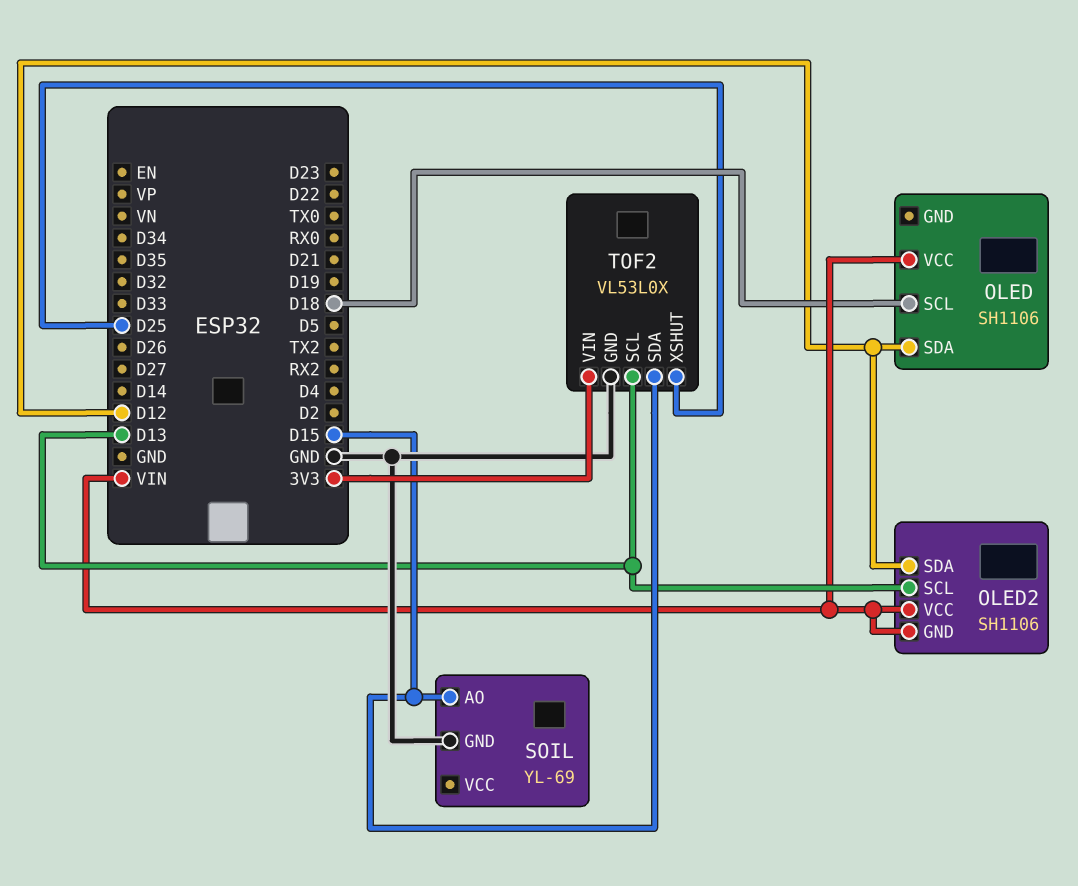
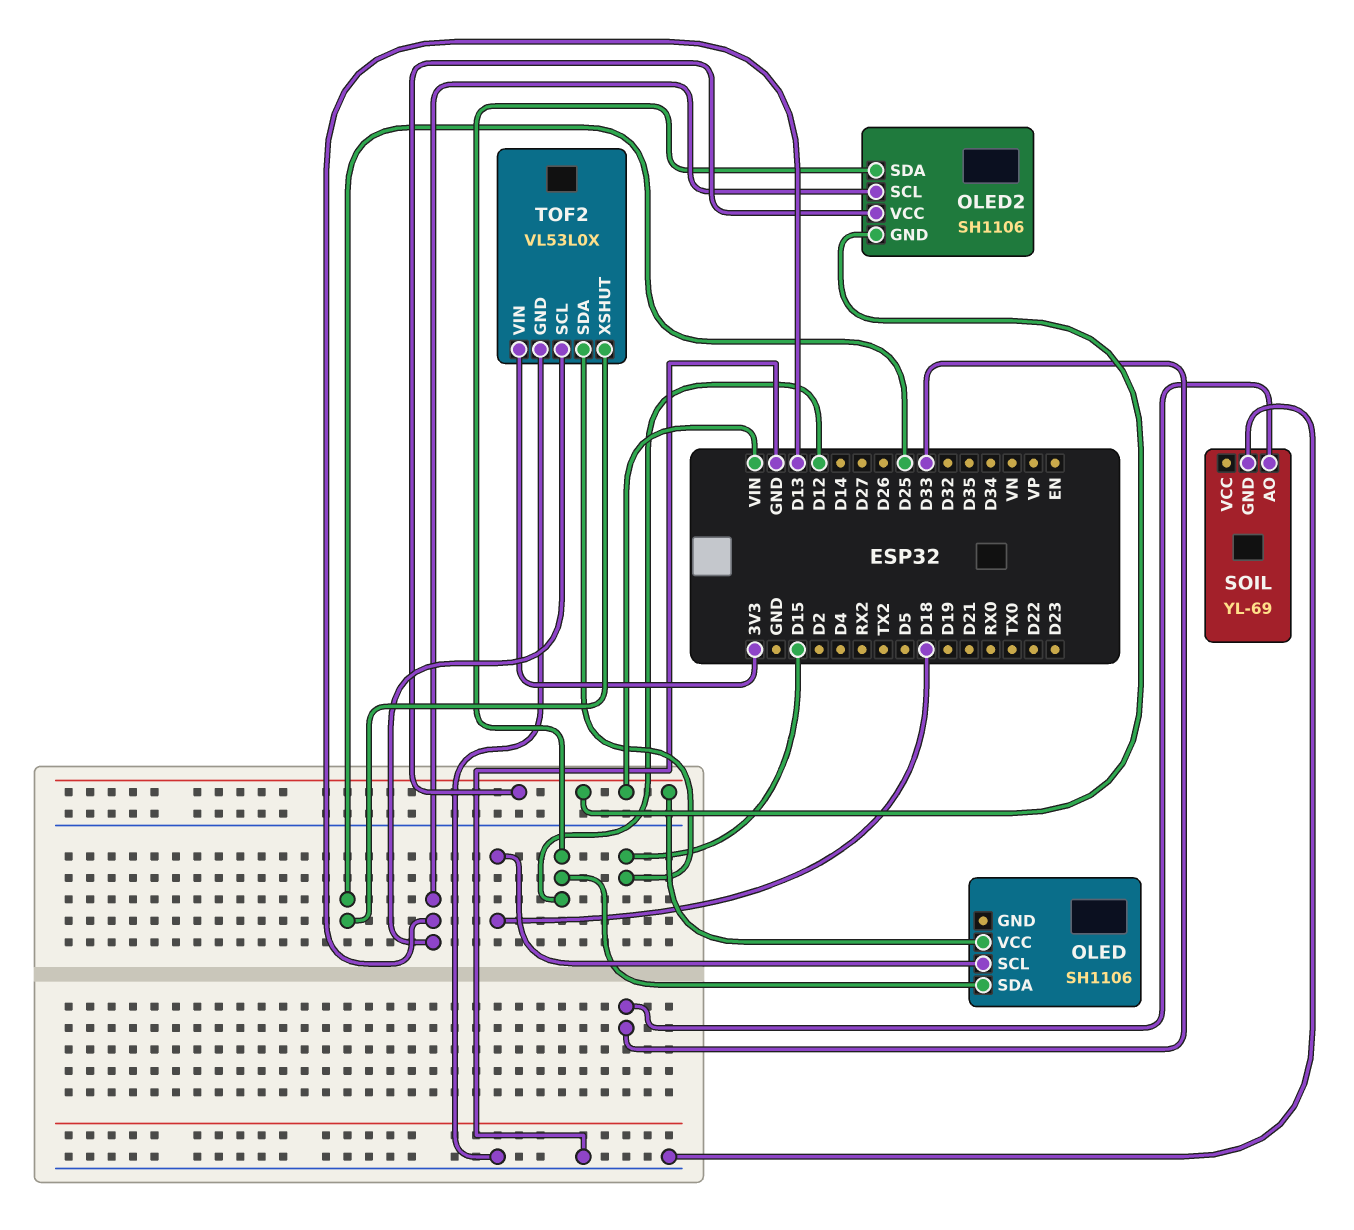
SOIL pin AO: D15 -> D33

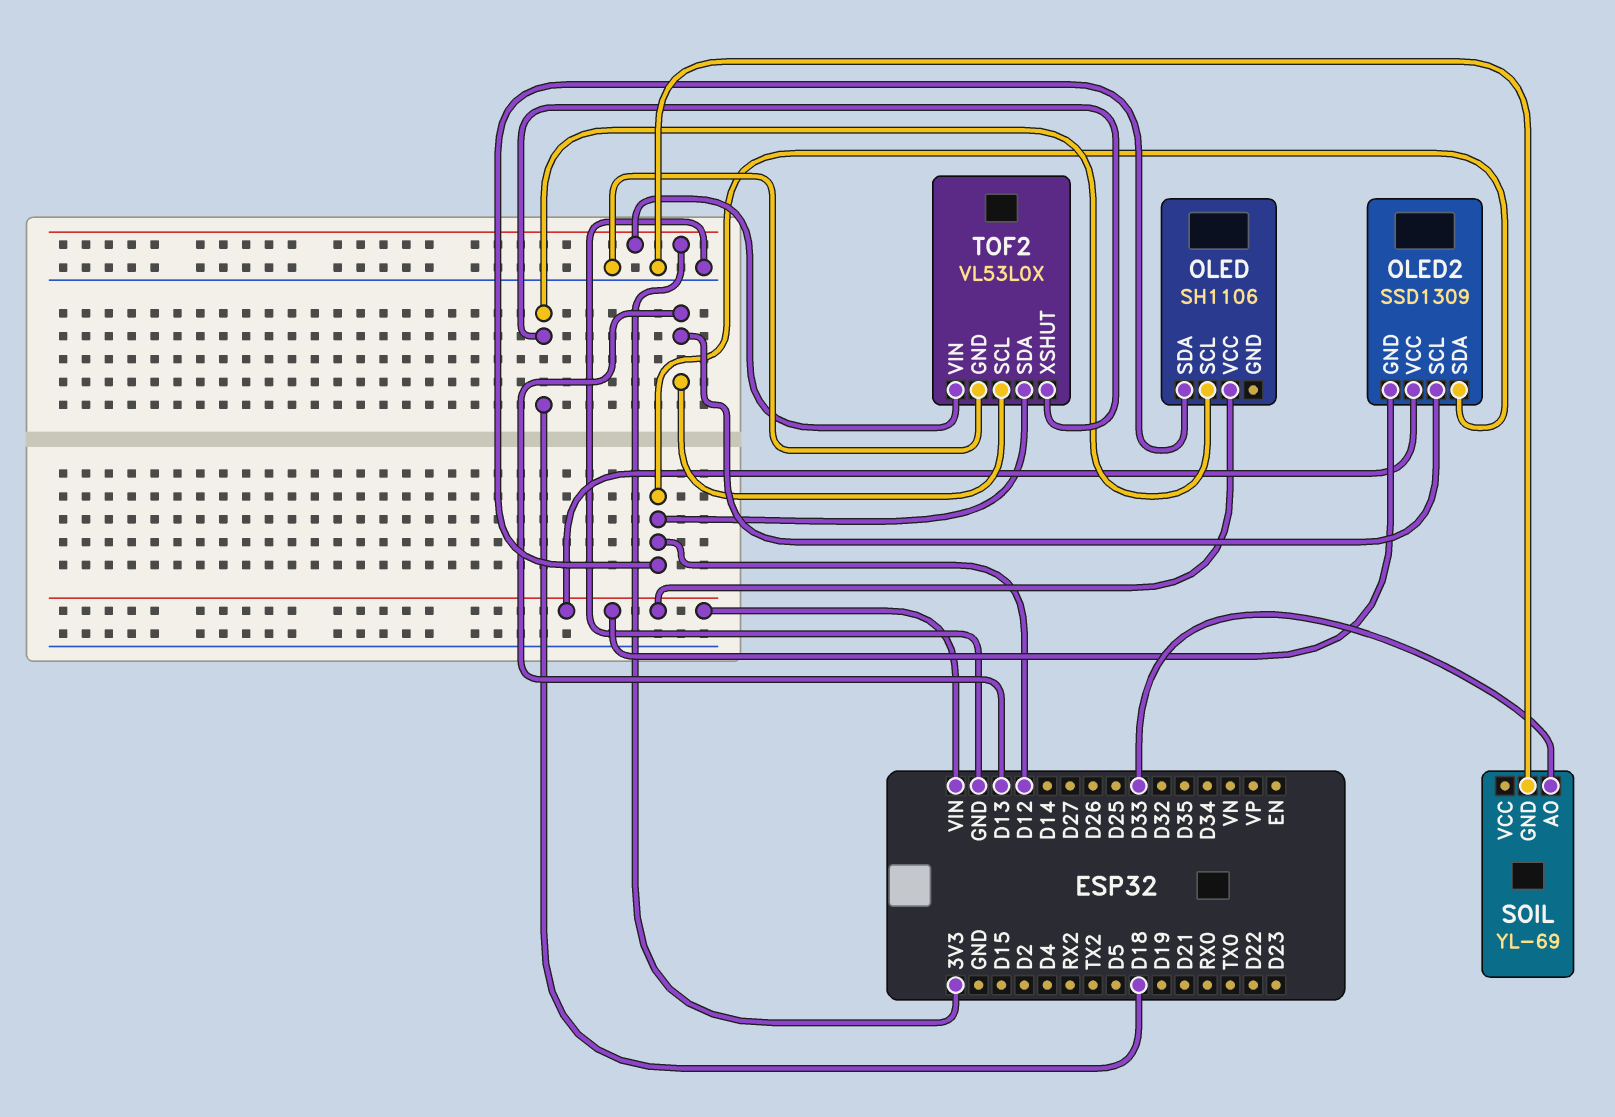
OLED2: SH1106 -> SSD1309
TOF2 pin SDA: D15 -> D12
TOF2 pin XSHUT: D25 -> D18

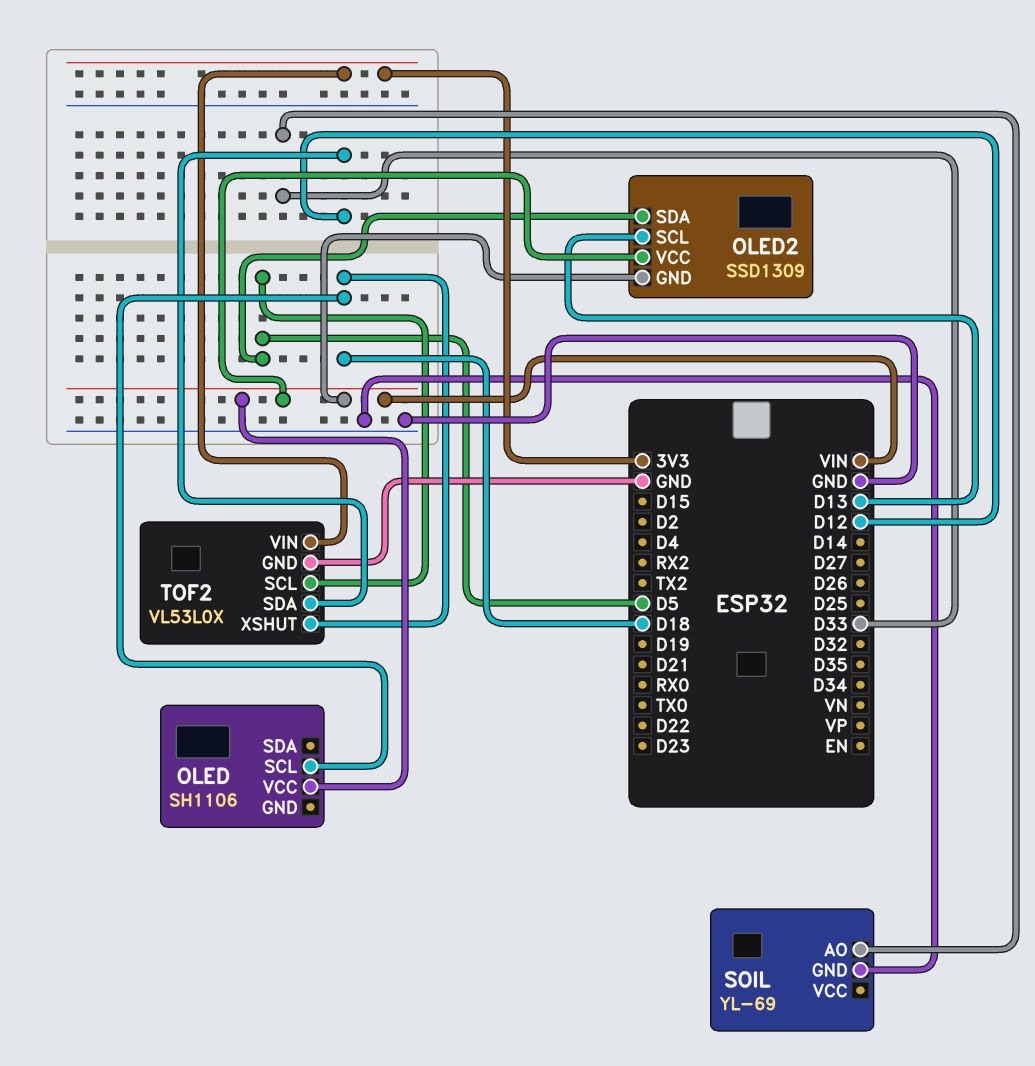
OLED pin SDA: D12 -> none
OLED2 pin SDA: D12 -> D5
TOF2 pin SCL: D13 -> D5

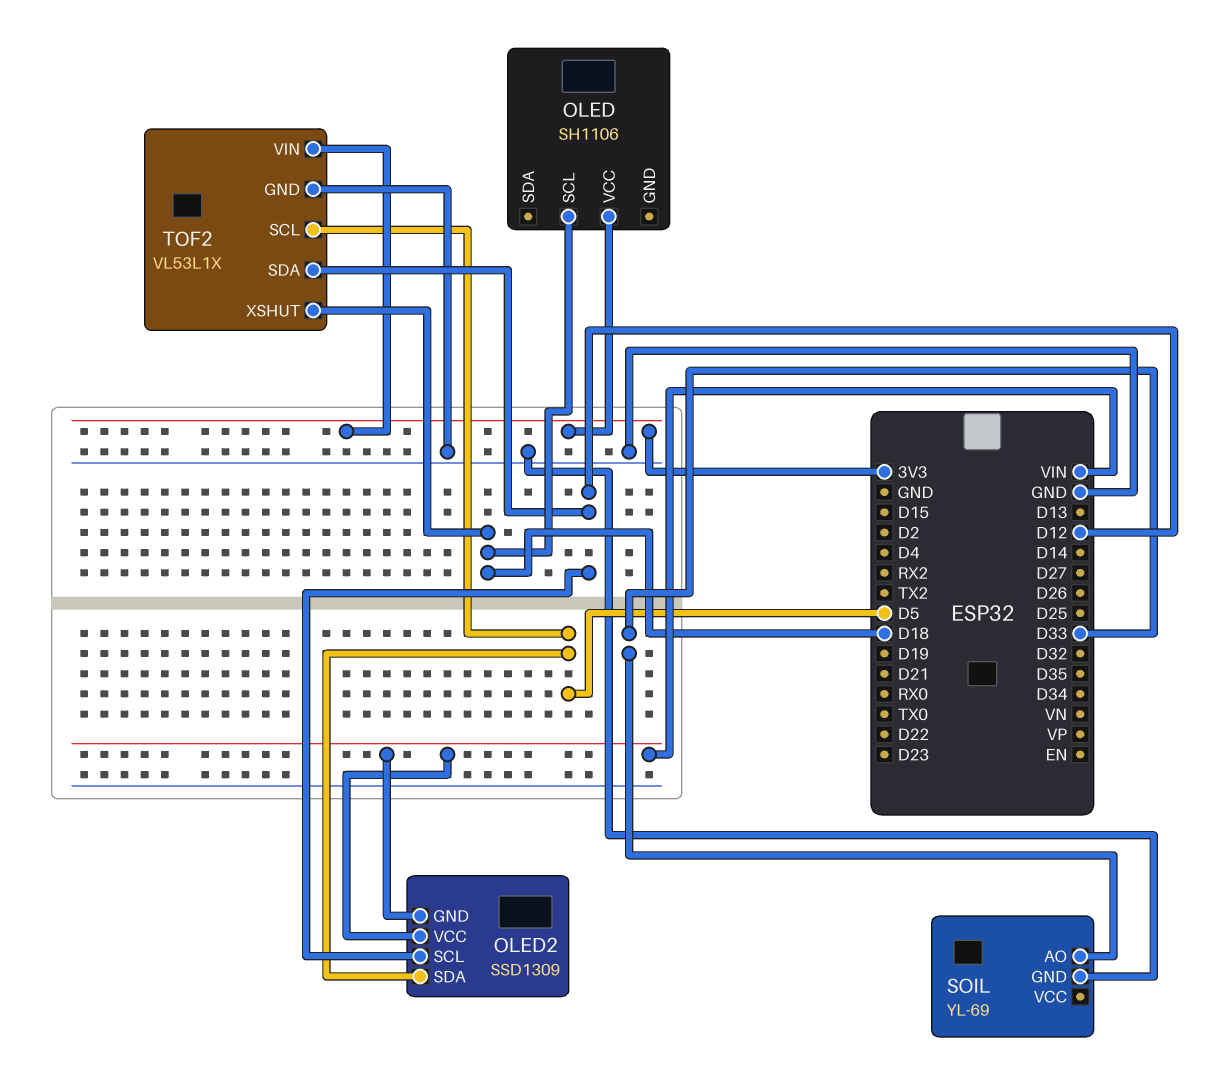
OLED pin VCC: VIN -> 3V3
OLED2 pin SCL: D13 -> D12
TOF2: VL53L0X -> VL53L1X

